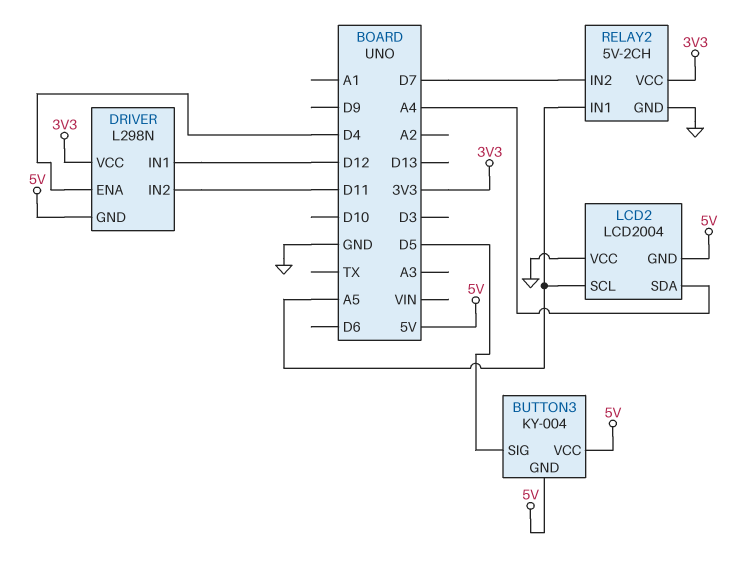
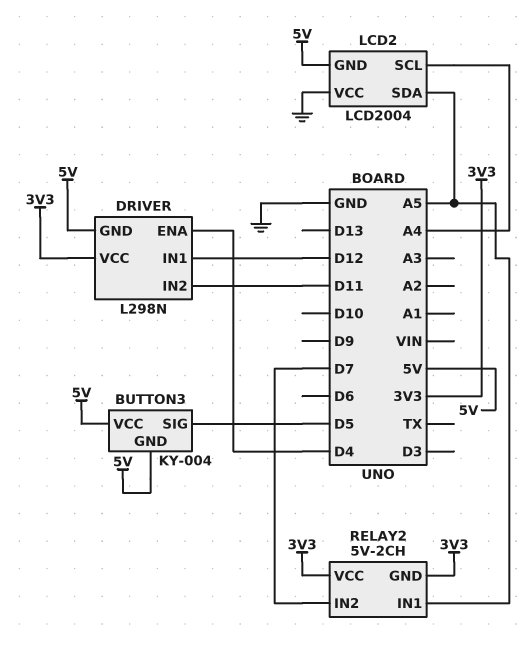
LCD2 pin SCL: A5 -> A4
LCD2 pin SDA: A4 -> A5
RELAY2 pin GND: GND -> 3V3

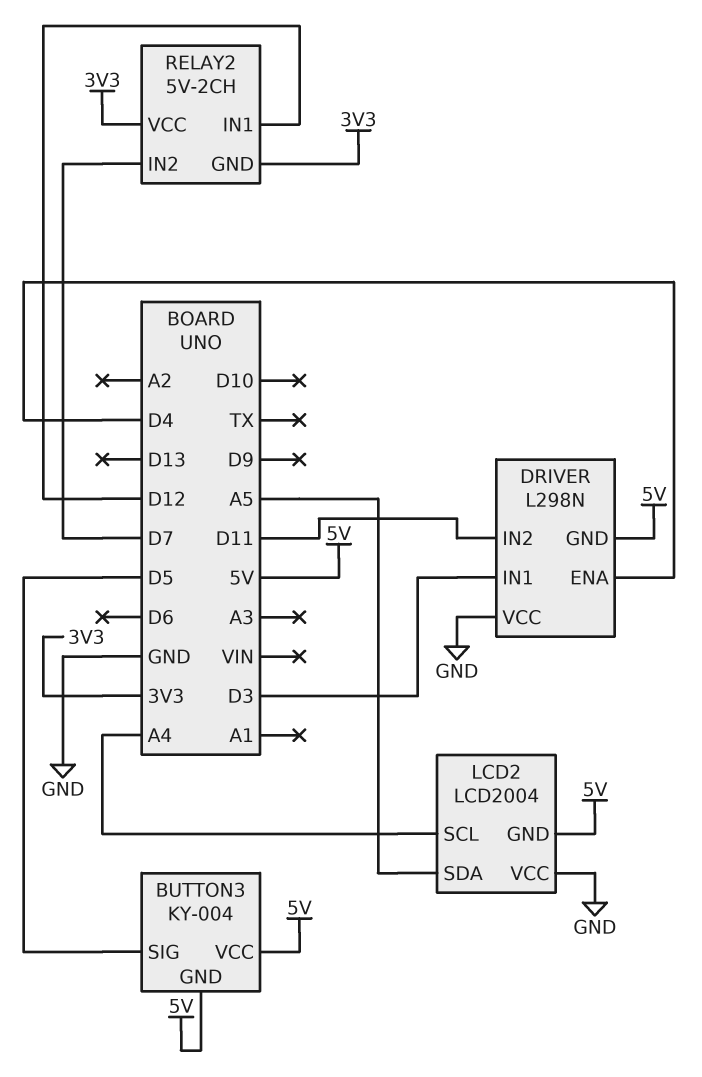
DRIVER pin IN1: D12 -> D3
DRIVER pin VCC: 3V3 -> GND
RELAY2 pin IN1: A5 -> D12

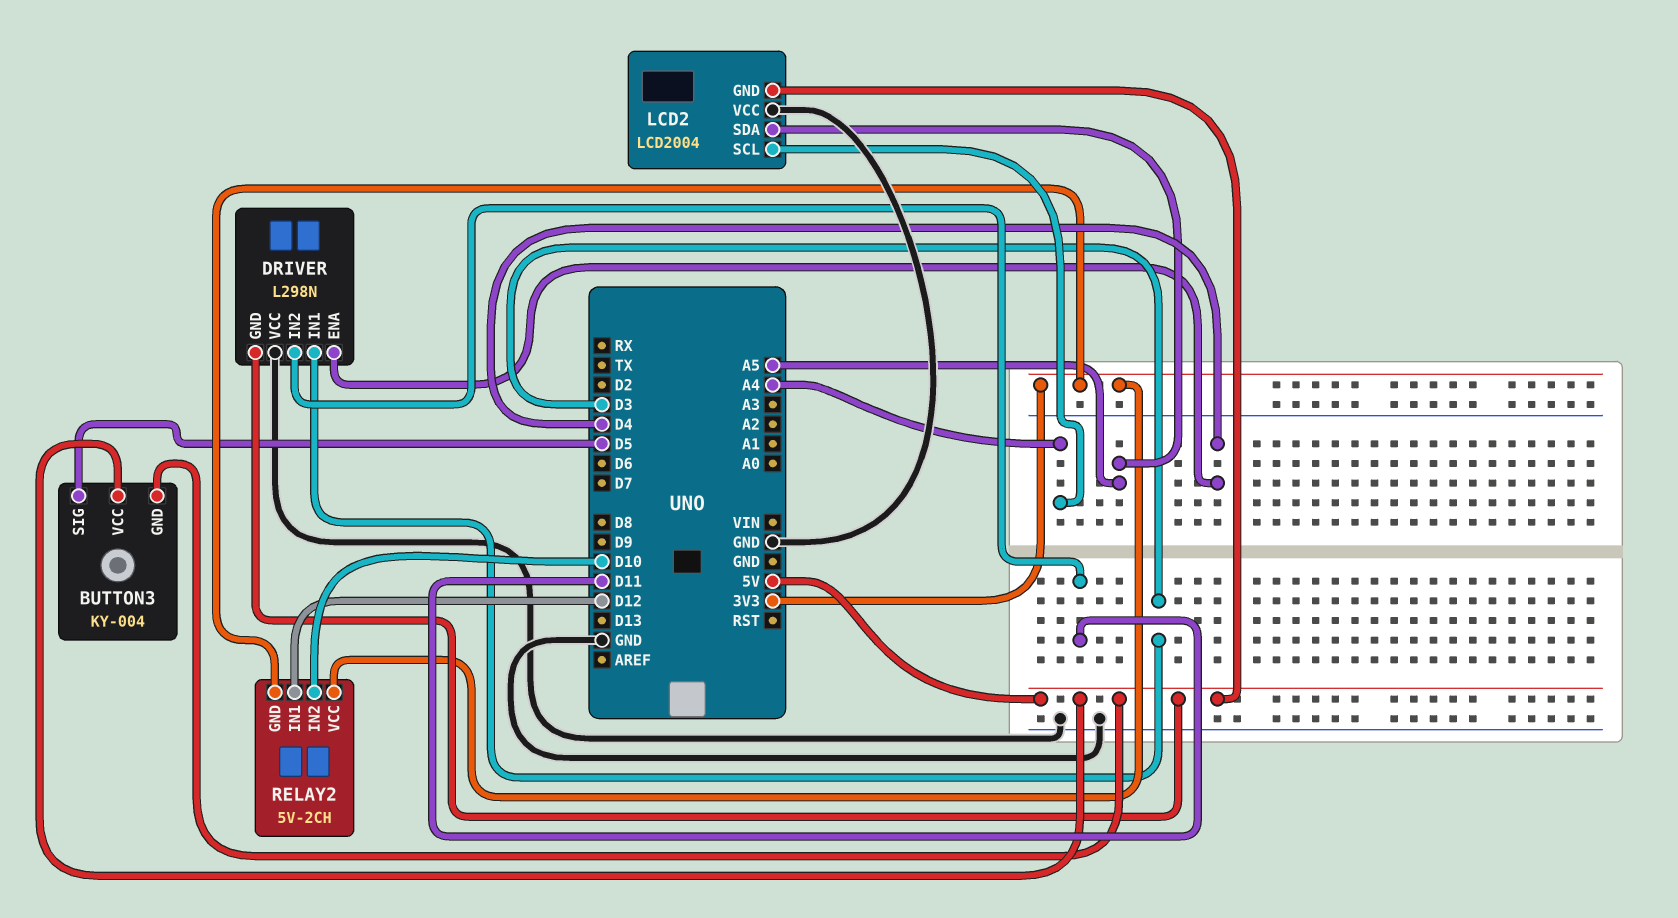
RELAY2 pin IN2: D7 -> D10

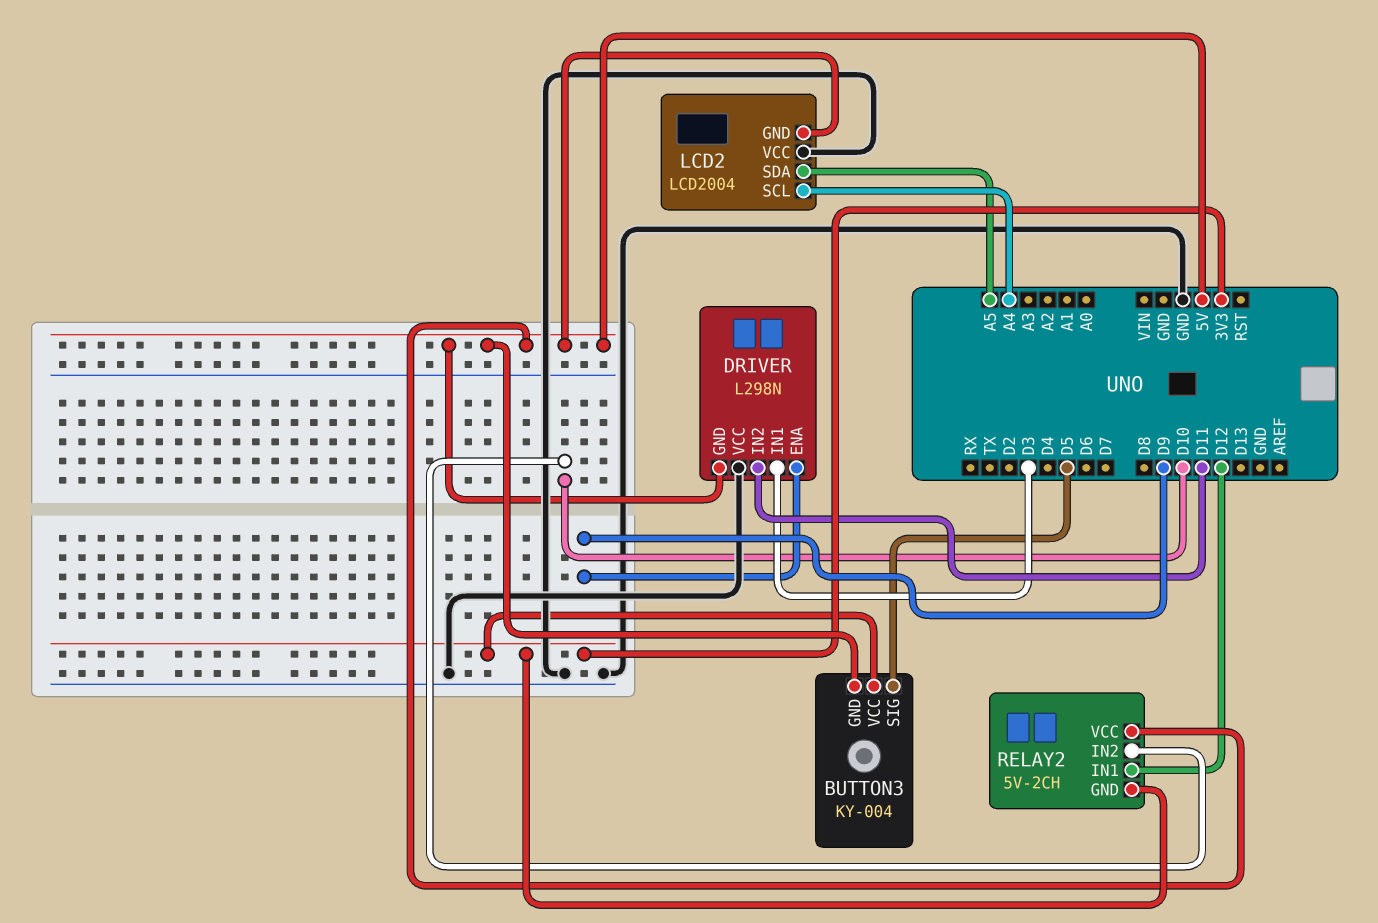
BUTTON3 pin VCC: 5V -> 3V3
DRIVER pin ENA: D4 -> D9
RELAY2 pin VCC: 3V3 -> 5V

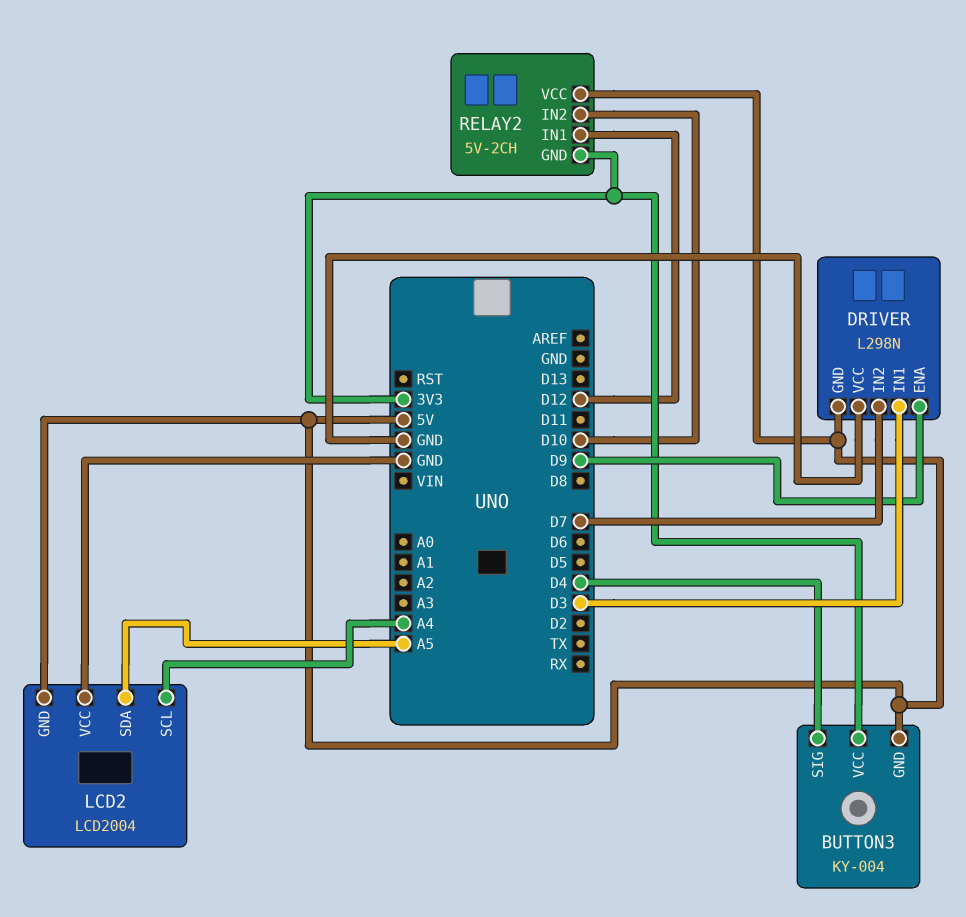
BUTTON3 pin SIG: D5 -> D4
DRIVER pin IN2: D11 -> D7

